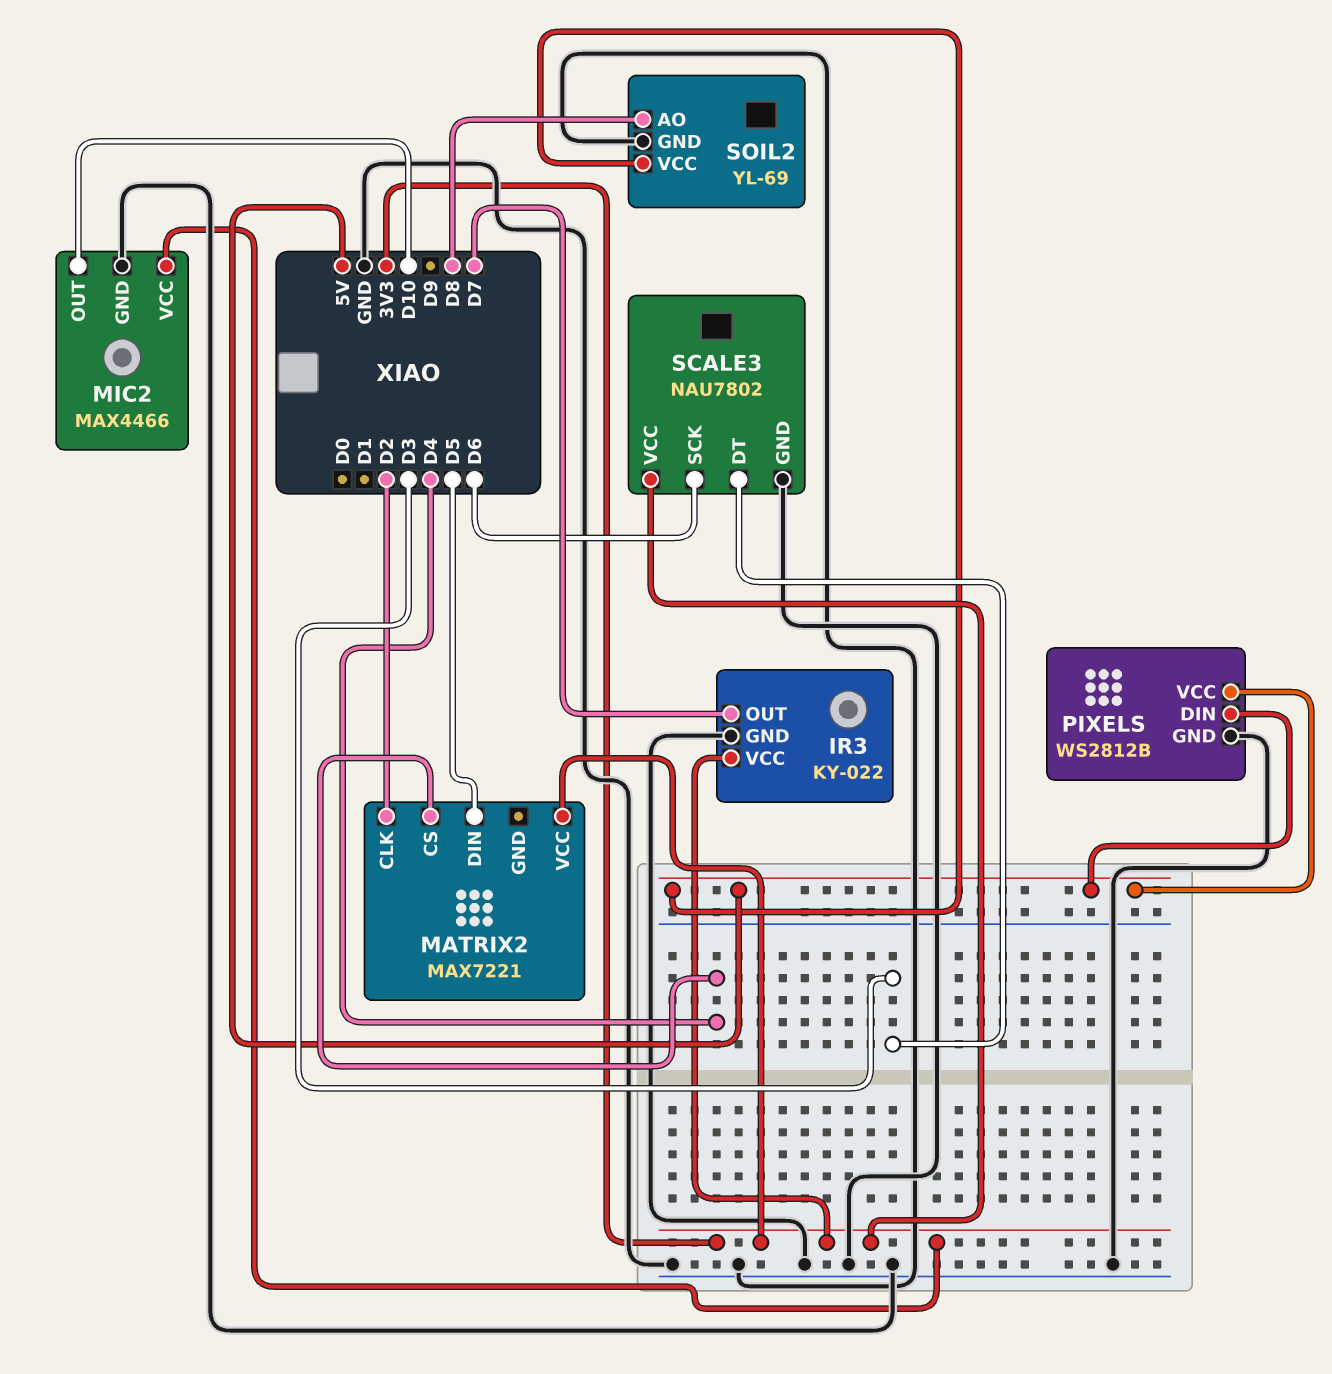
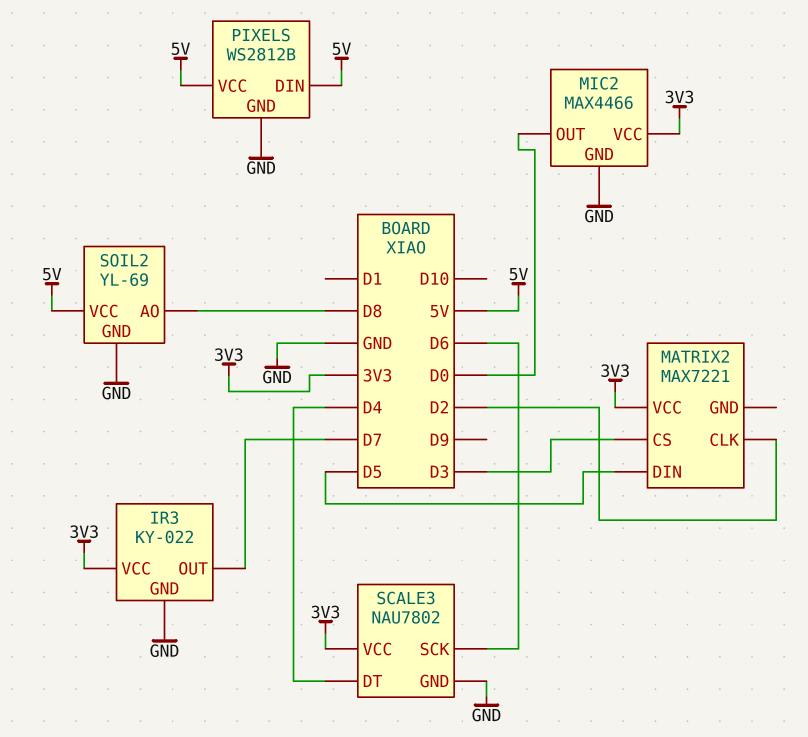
MATRIX2 pin CS: D4 -> D3
MIC2 pin OUT: D10 -> D0
SCALE3 pin DT: D3 -> D4

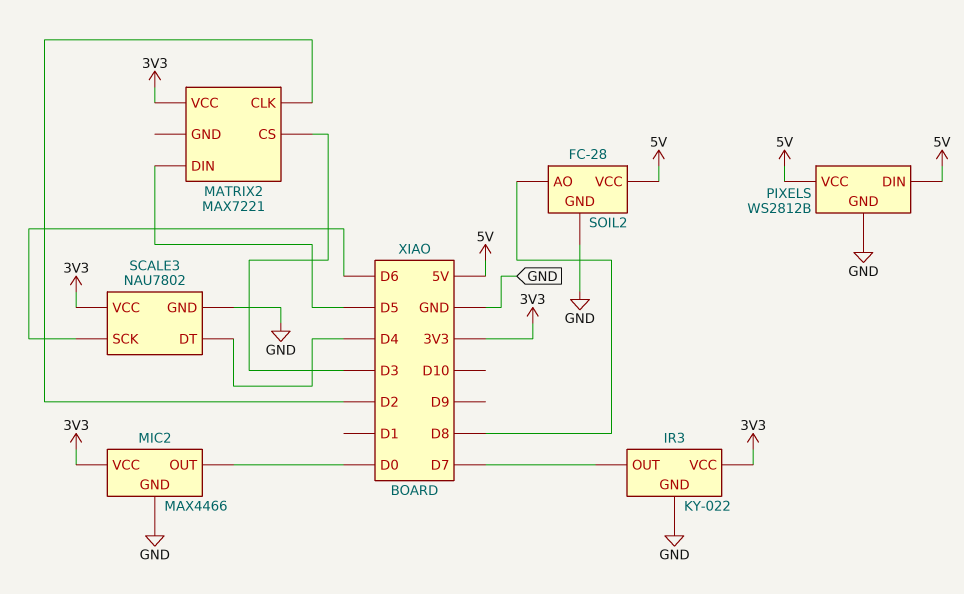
SOIL2: YL-69 -> FC-28

